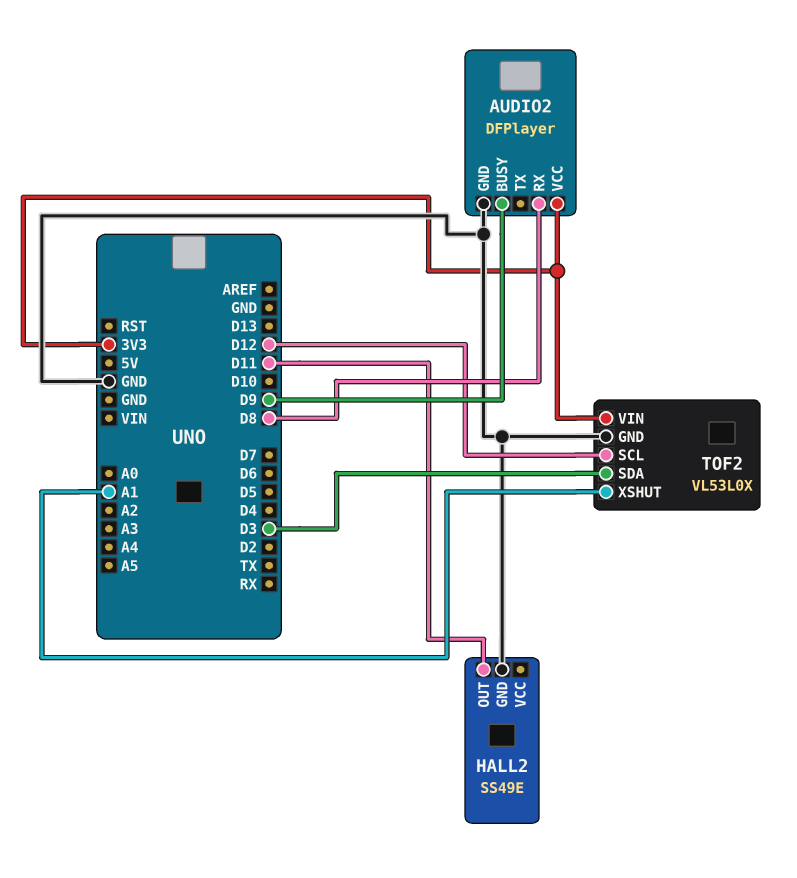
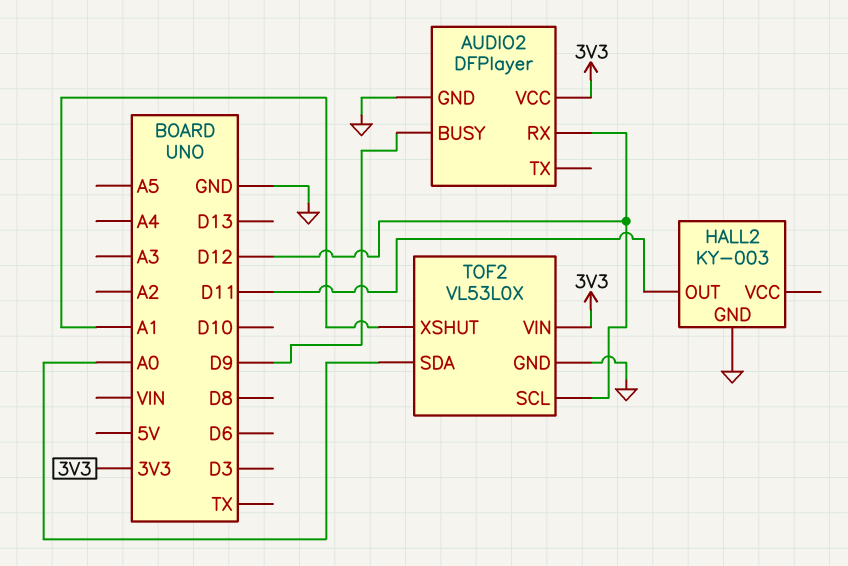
AUDIO2 pin RX: D8 -> D12
HALL2: SS49E -> KY-003
TOF2 pin SDA: D3 -> A0

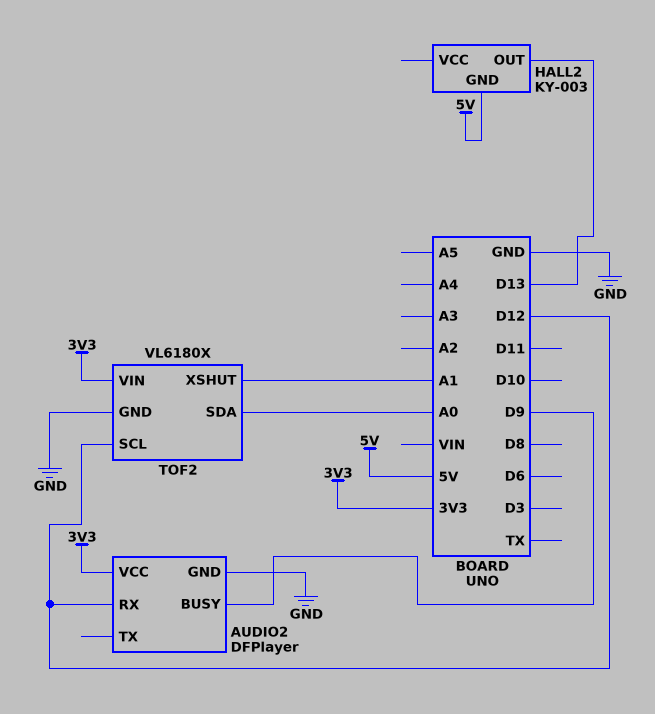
HALL2 pin GND: GND -> 5V
HALL2 pin OUT: D11 -> D13
TOF2: VL53L0X -> VL6180X

